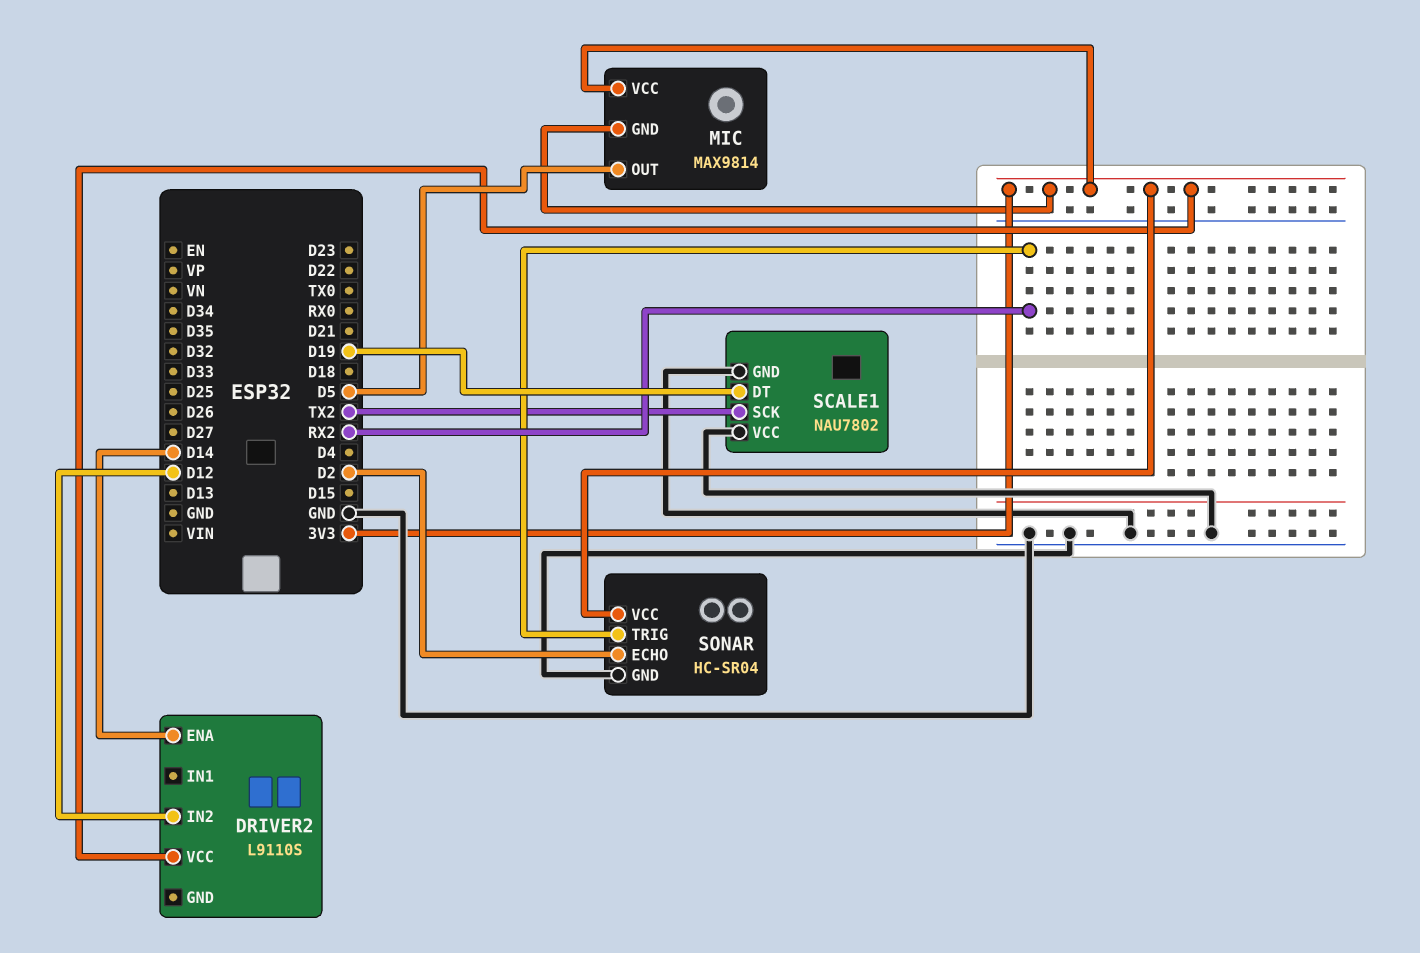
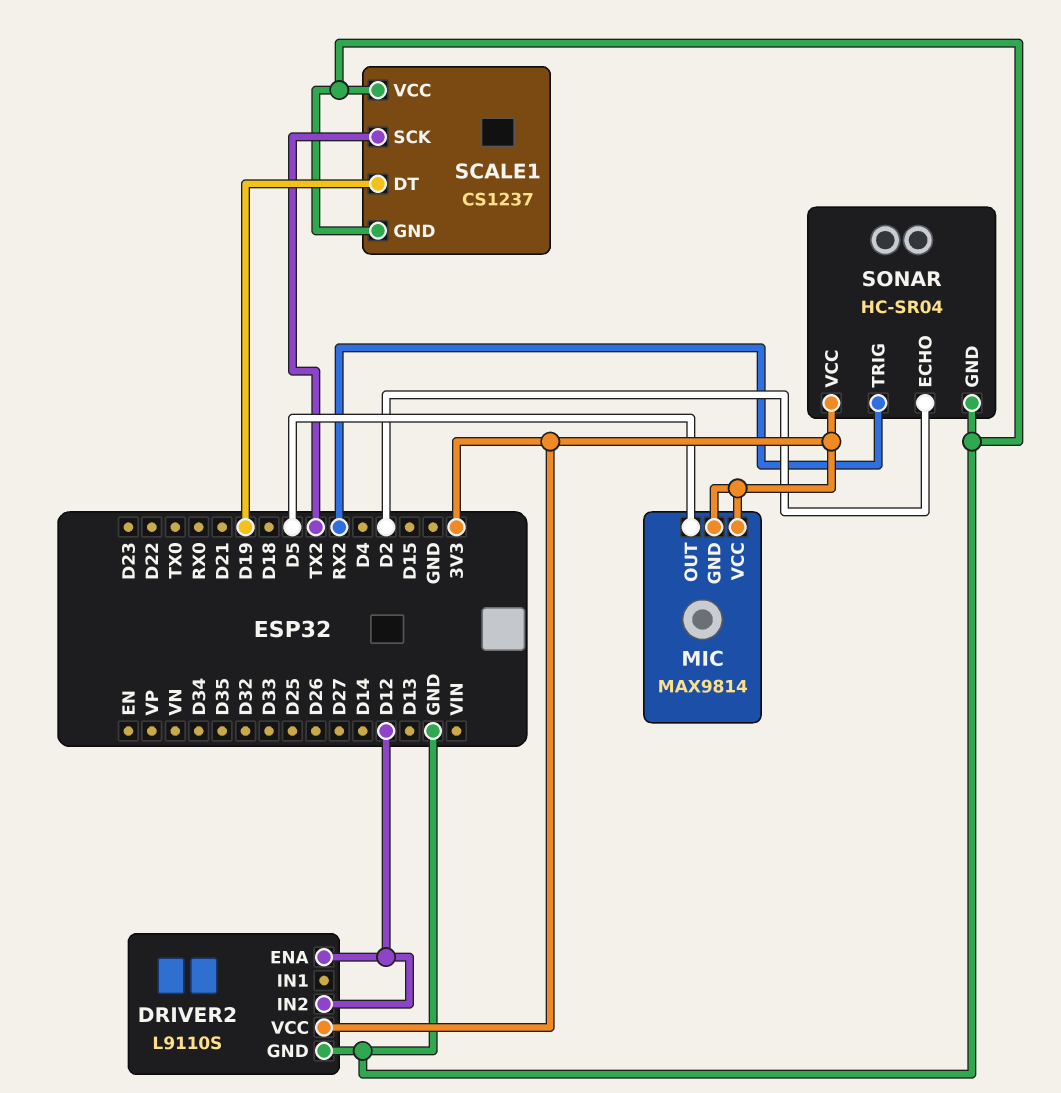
DRIVER2 pin ENA: D14 -> D12
DRIVER2 pin GND: none -> GND
SCALE1: NAU7802 -> CS1237

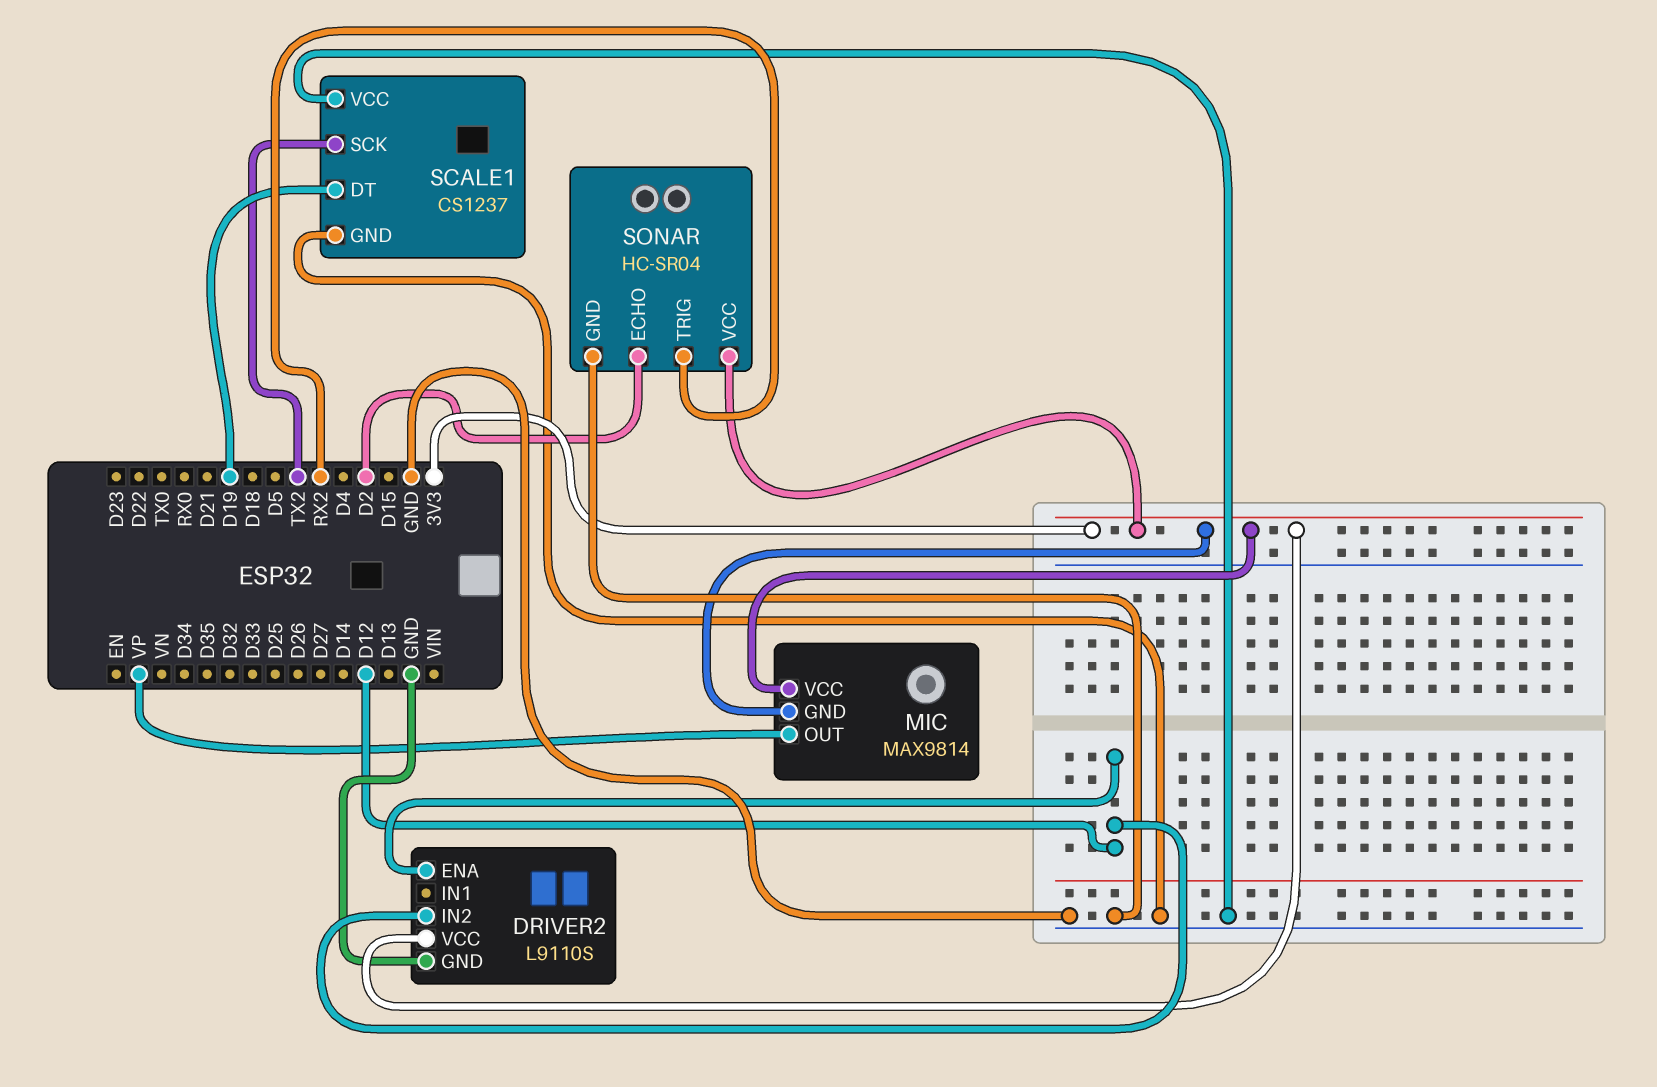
MIC pin OUT: D5 -> VP

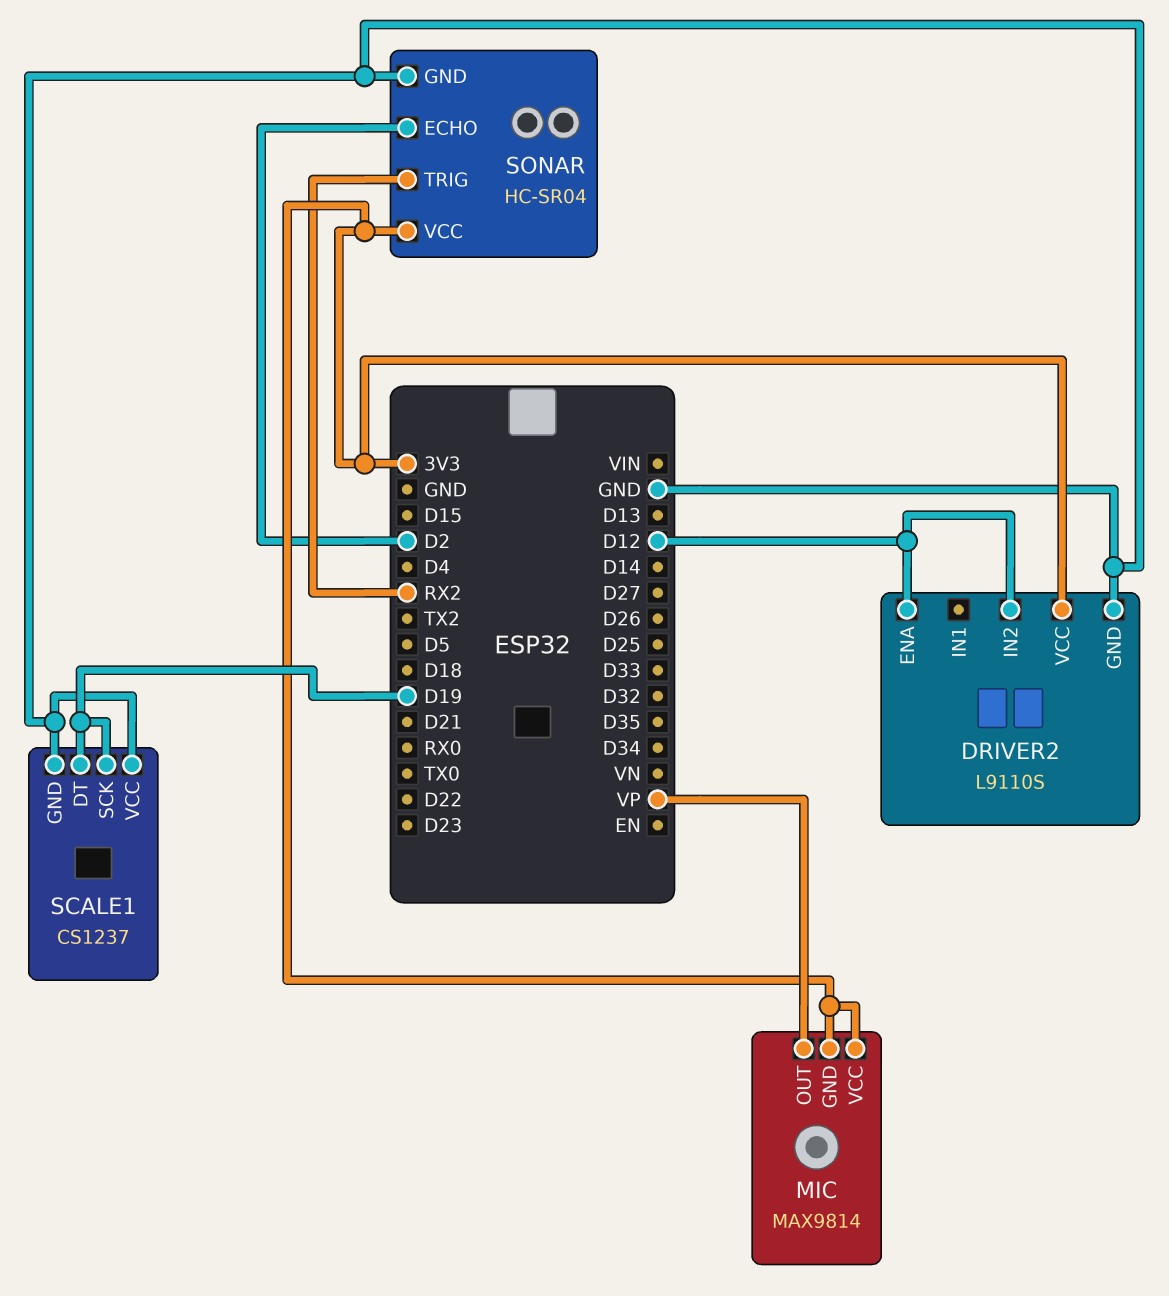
SCALE1 pin SCK: TX2 -> D19

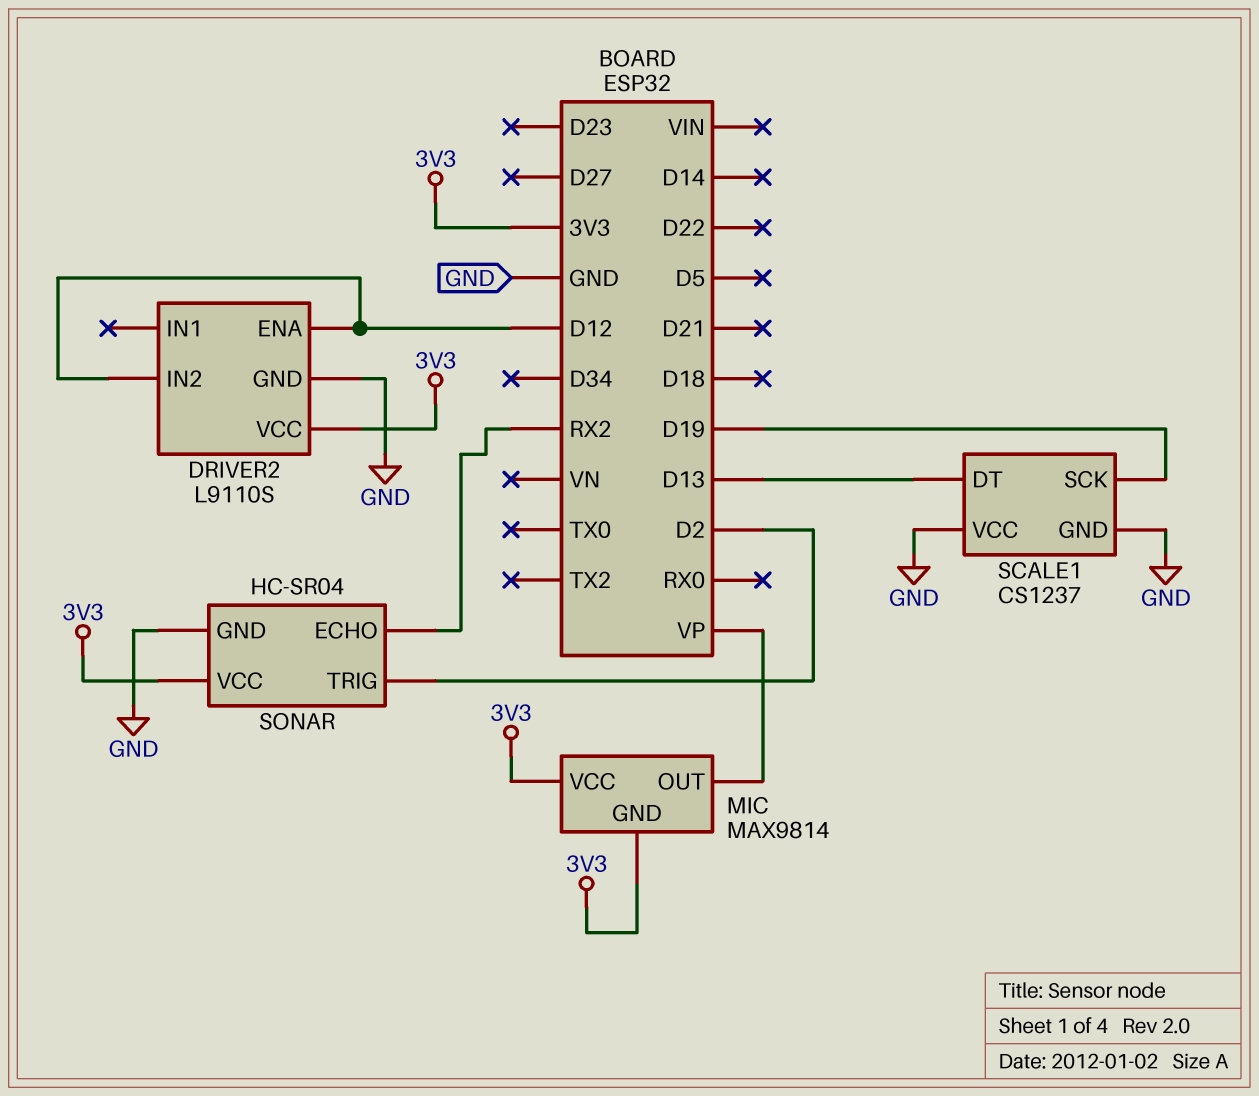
SCALE1 pin DT: D19 -> D13
SONAR pin ECHO: D2 -> RX2
SONAR pin TRIG: RX2 -> D2

